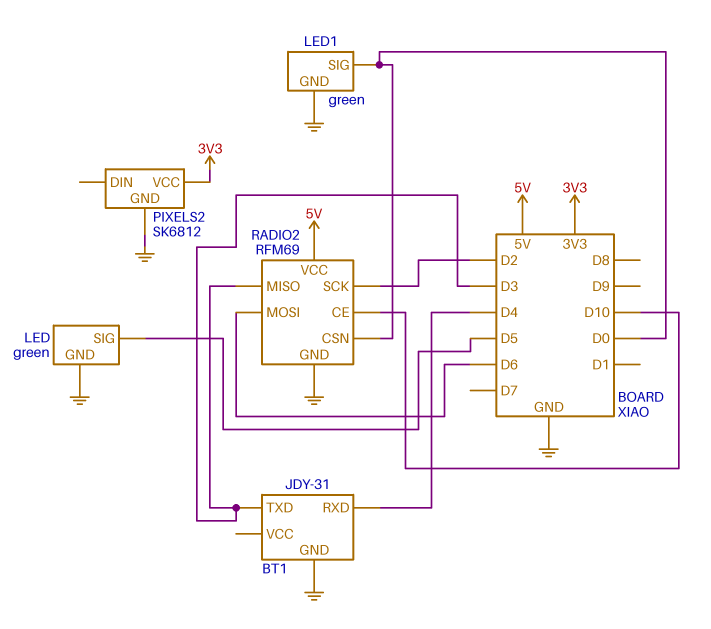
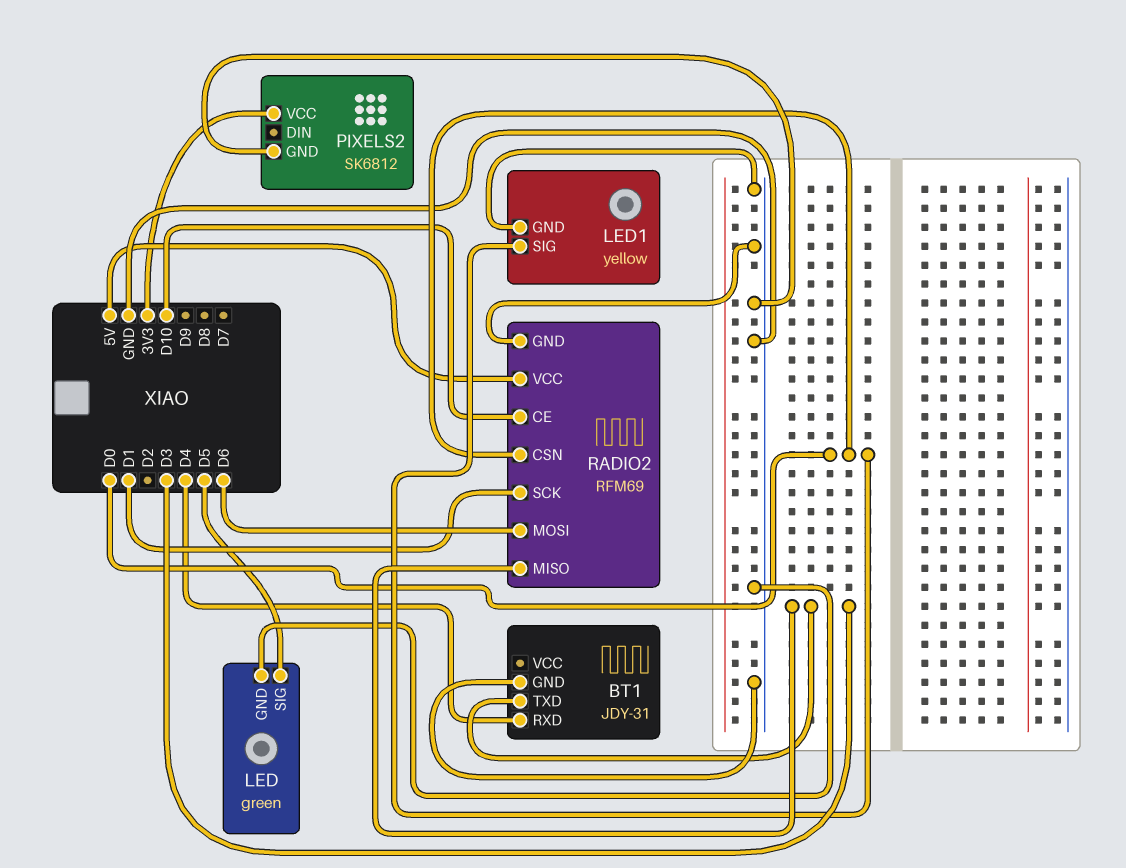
LED1: green -> yellow
RADIO2 pin SCK: D2 -> D1

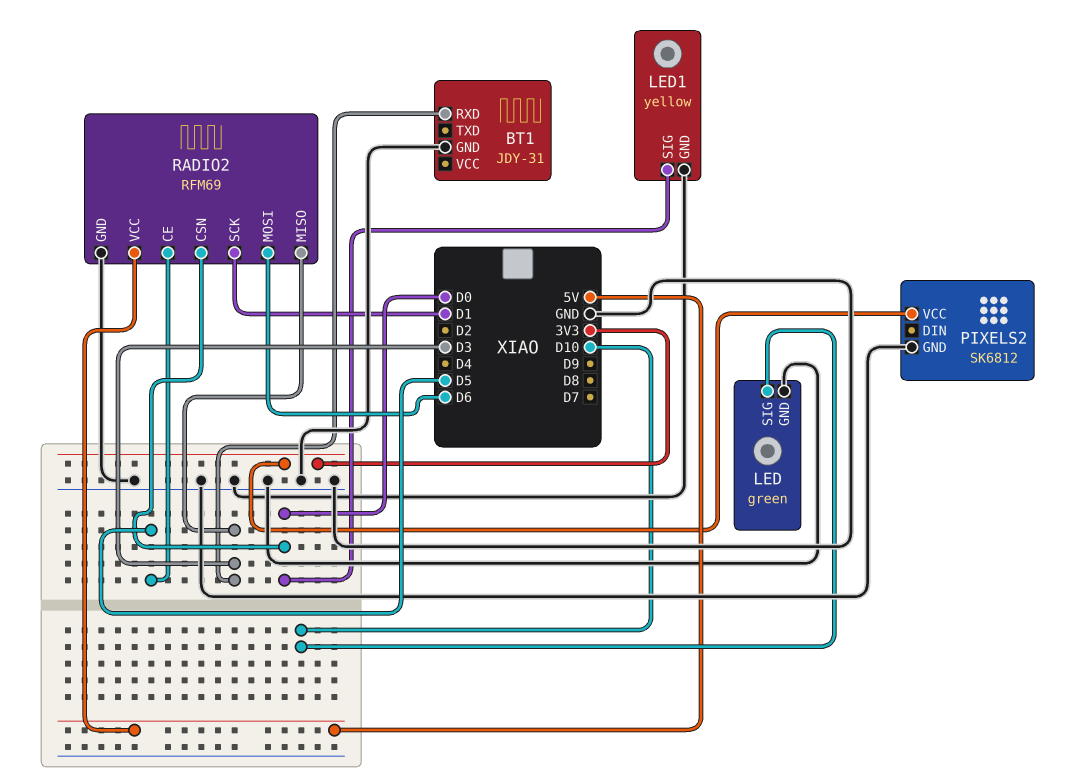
BT1 pin RXD: D4 -> D3
BT1 pin TXD: D3 -> none
LED pin SIG: D5 -> D10
RADIO2 pin CE: D10 -> D5

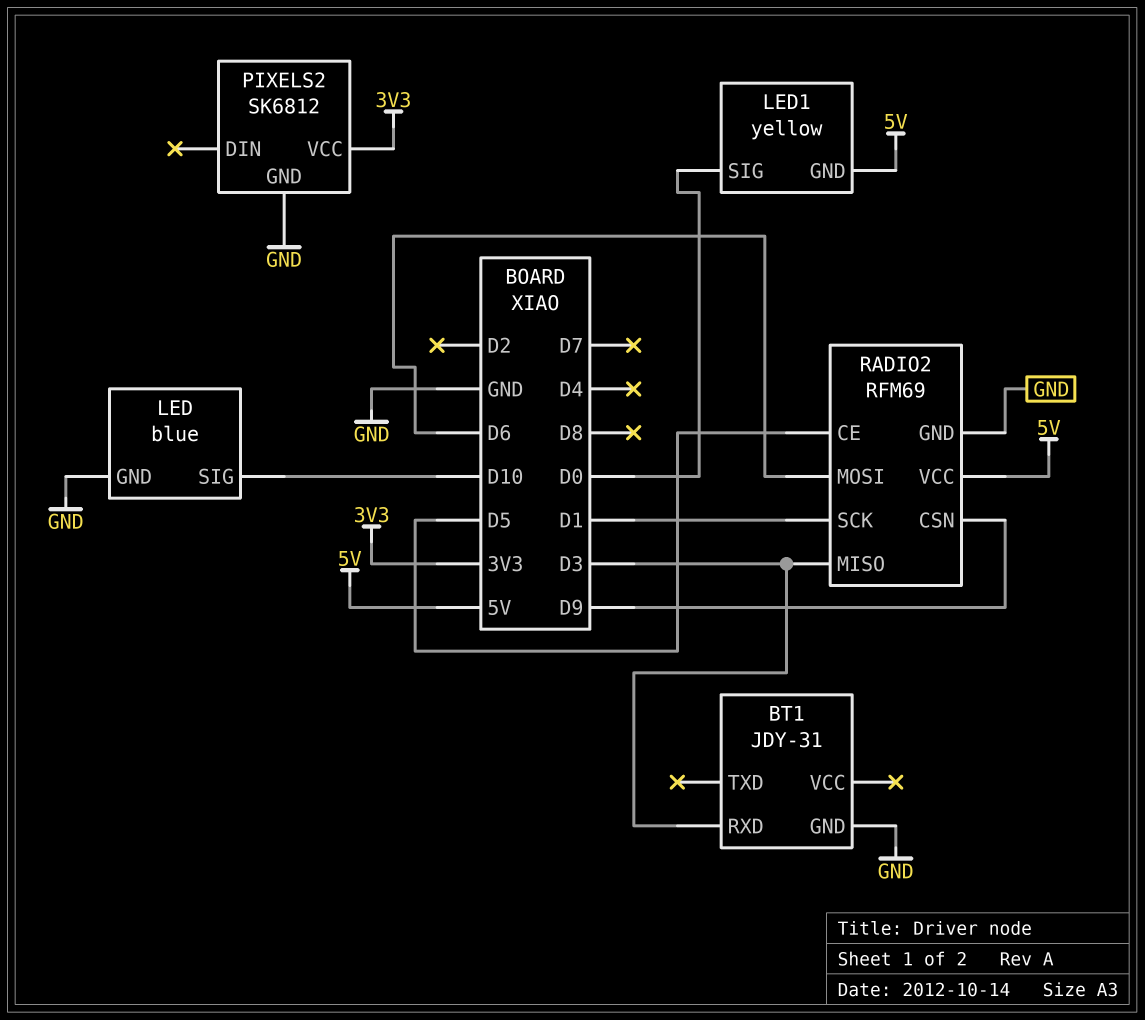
LED: green -> blue
LED1 pin GND: GND -> 5V
RADIO2 pin CSN: D0 -> D9

